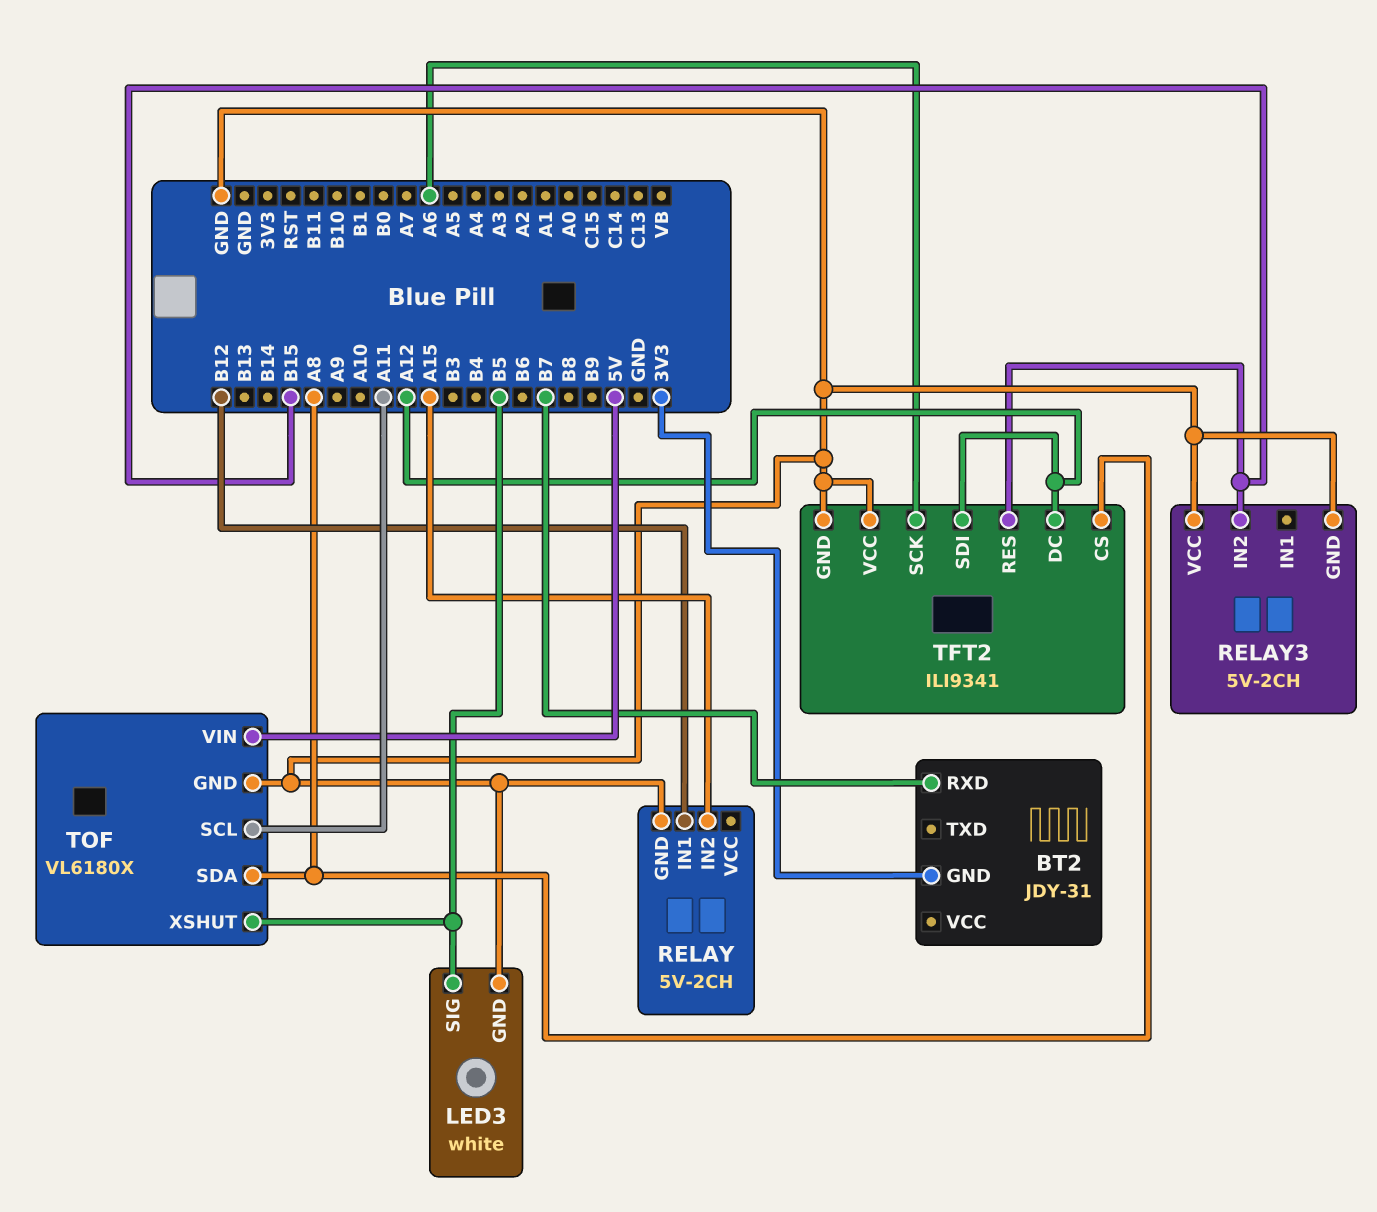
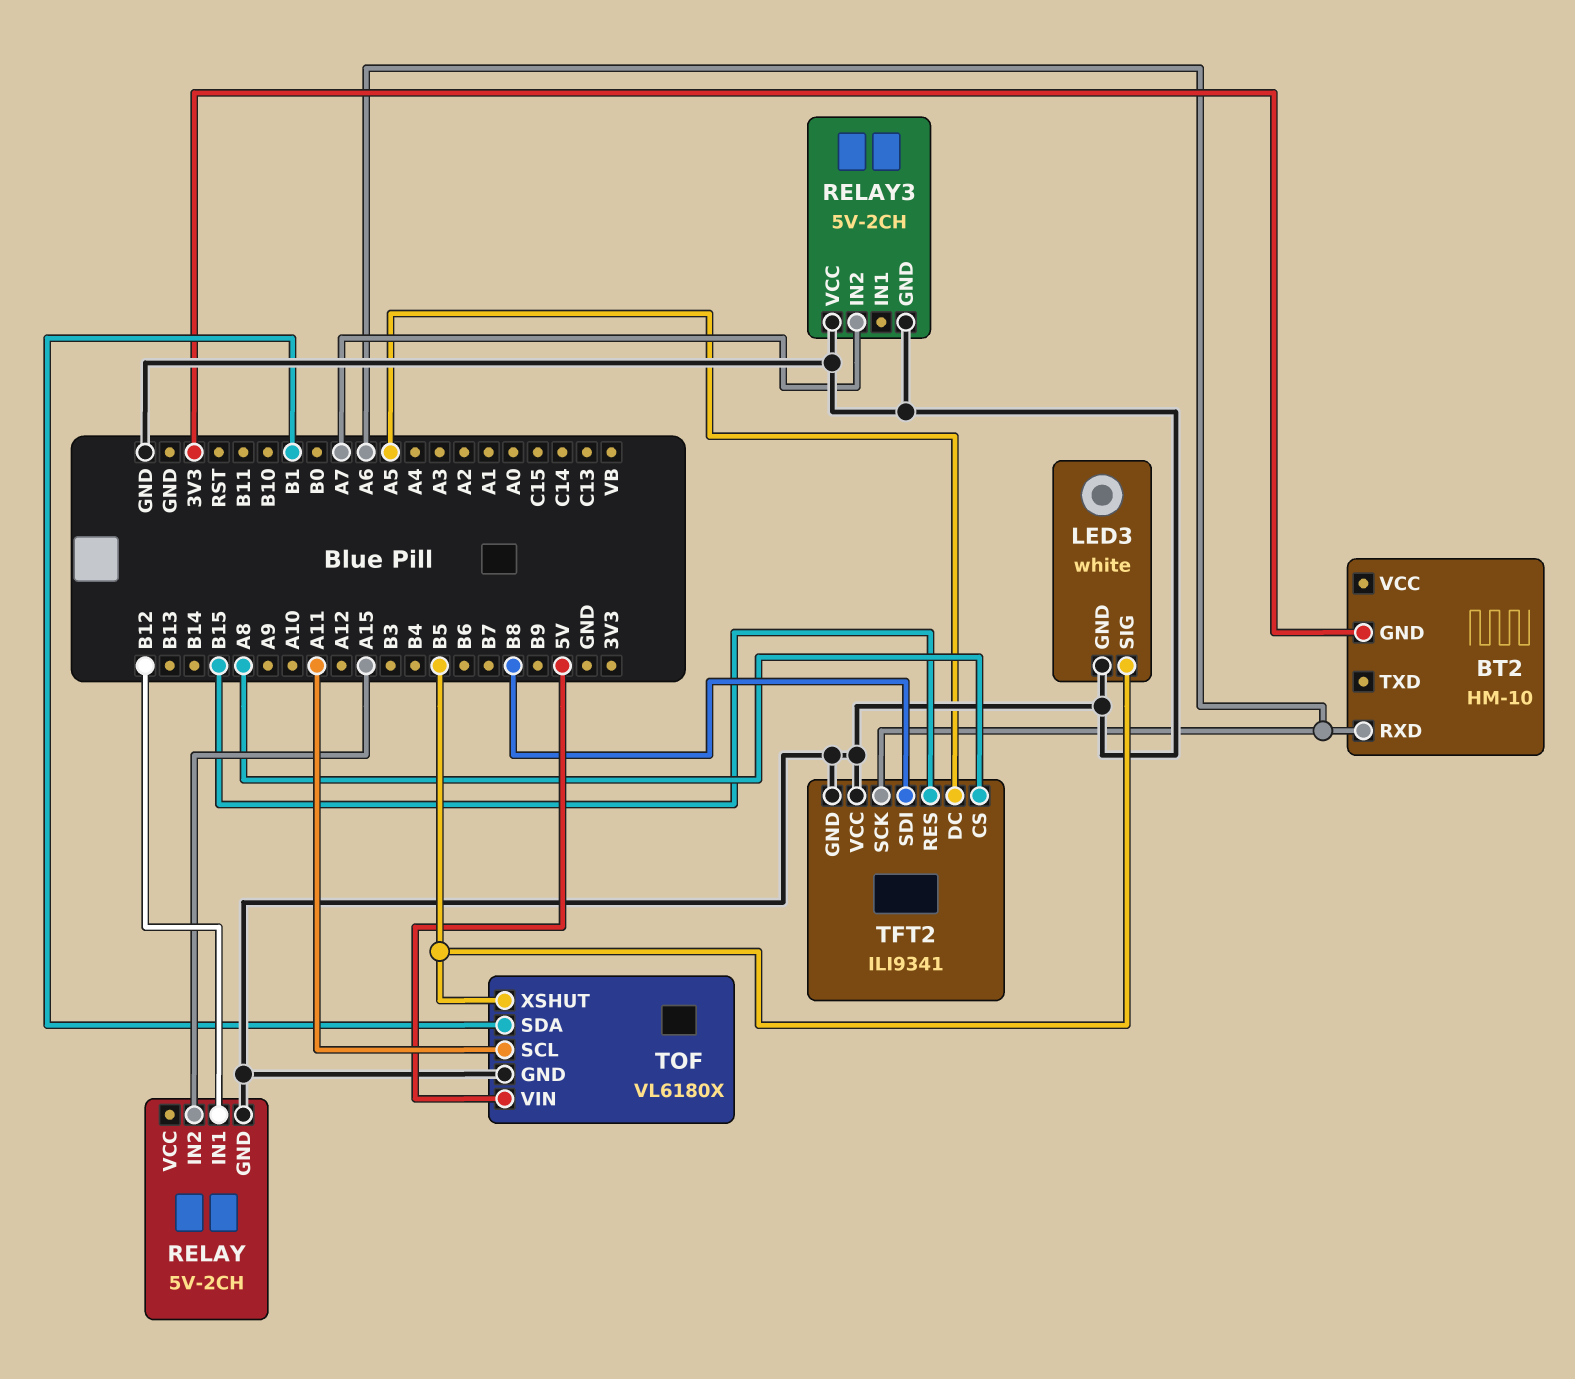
BT2: JDY-31 -> HM-10
BT2 pin RXD: B7 -> A6
RELAY3 pin IN2: B15 -> A7
TFT2 pin DC: A12 -> A5
TFT2 pin SDI: A12 -> B8
TOF pin SDA: A8 -> B1

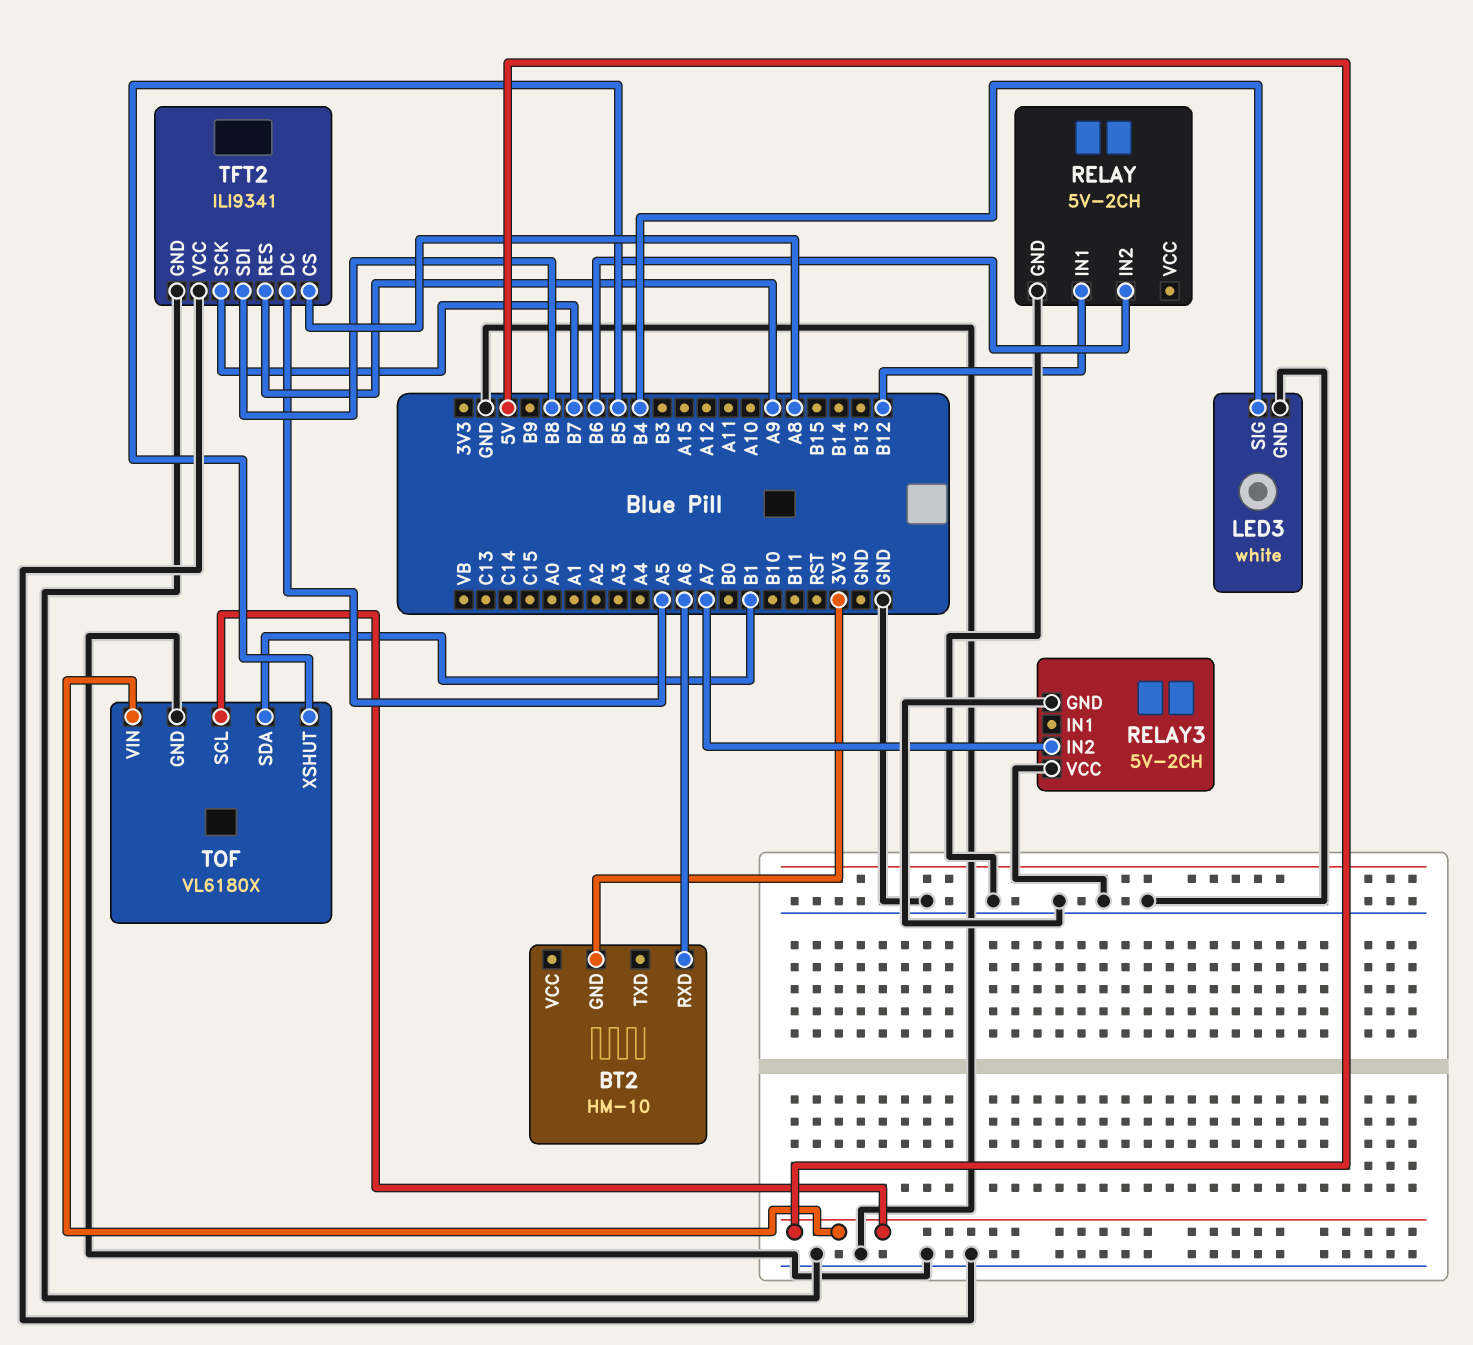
LED3 pin SIG: B5 -> B4
RELAY pin IN2: A15 -> B6
TFT2 pin RES: B15 -> A9
TFT2 pin SCK: A6 -> B7
TOF pin SCL: A11 -> 5V

